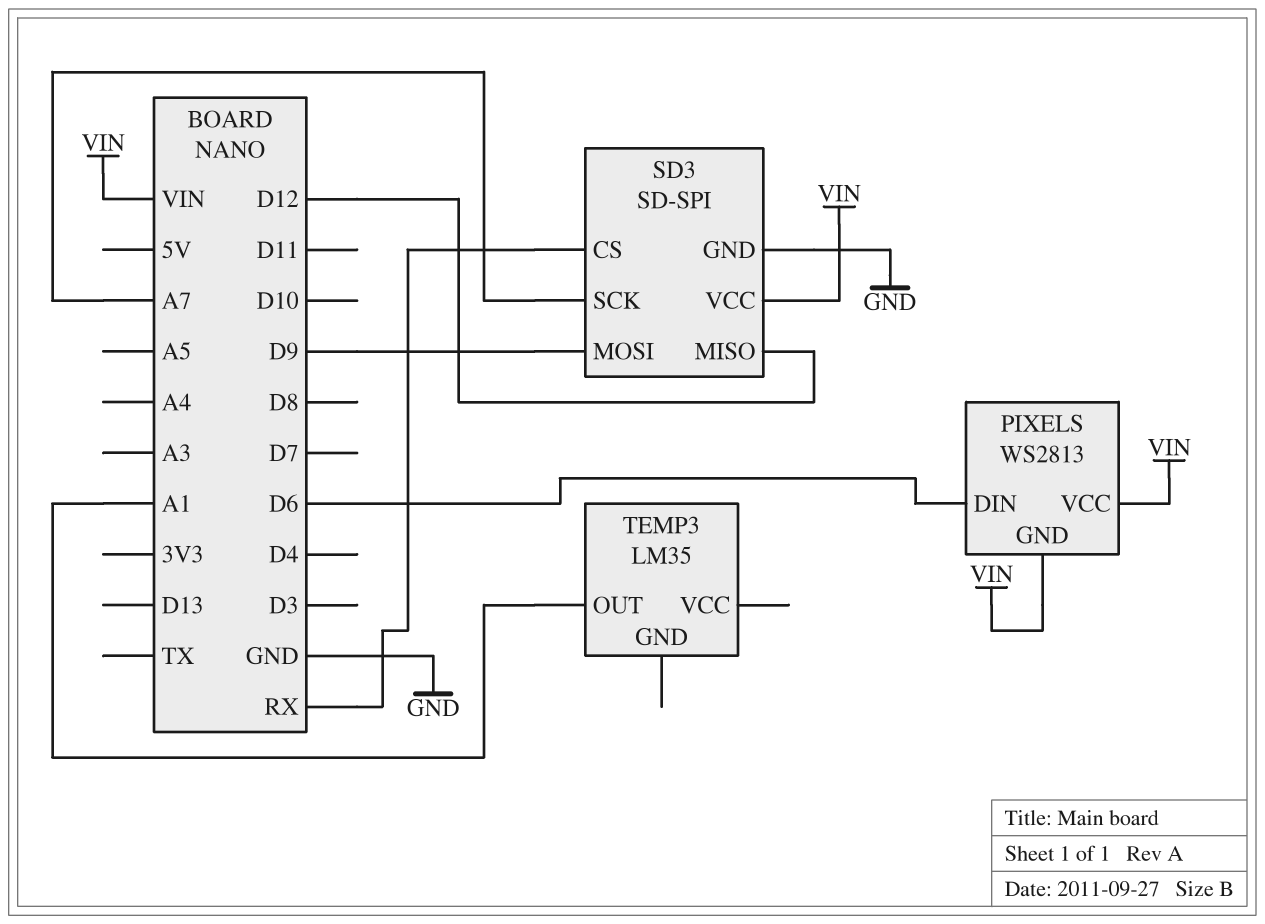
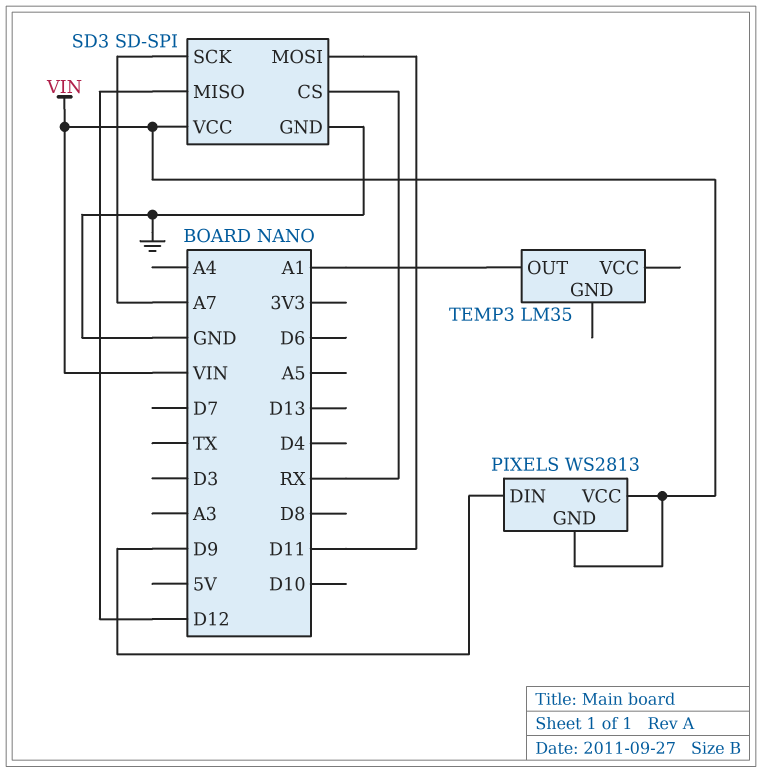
PIXELS pin DIN: D6 -> D9
SD3 pin MOSI: D9 -> D11

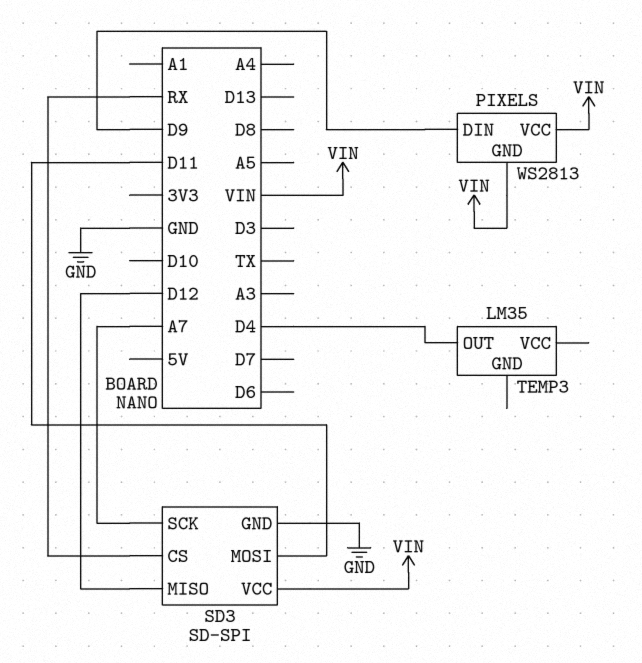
TEMP3 pin OUT: A1 -> D4

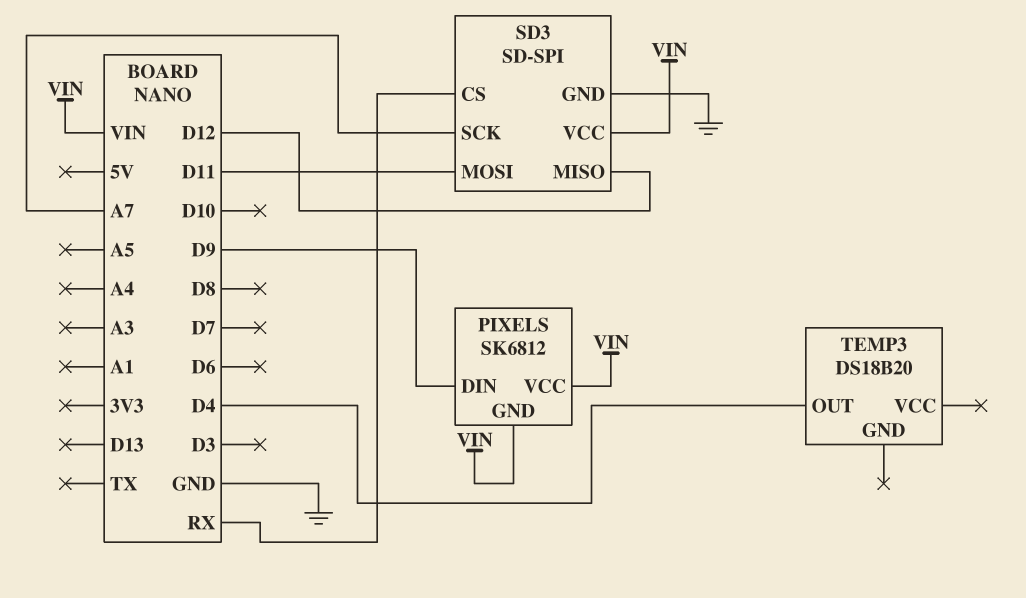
PIXELS: WS2813 -> SK6812
TEMP3: LM35 -> DS18B20

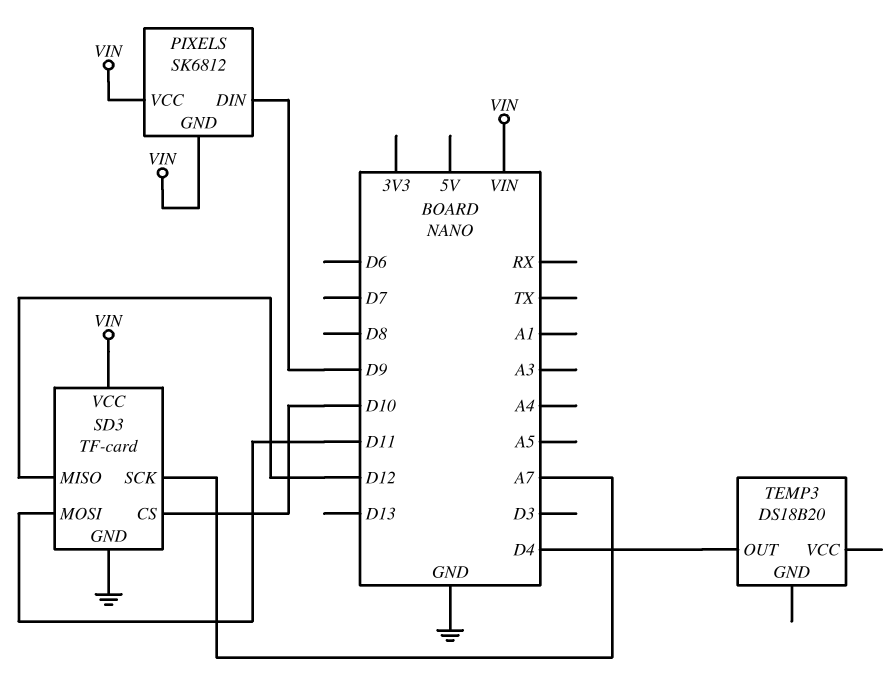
SD3: SD-SPI -> TF-card
SD3 pin CS: RX -> D10

